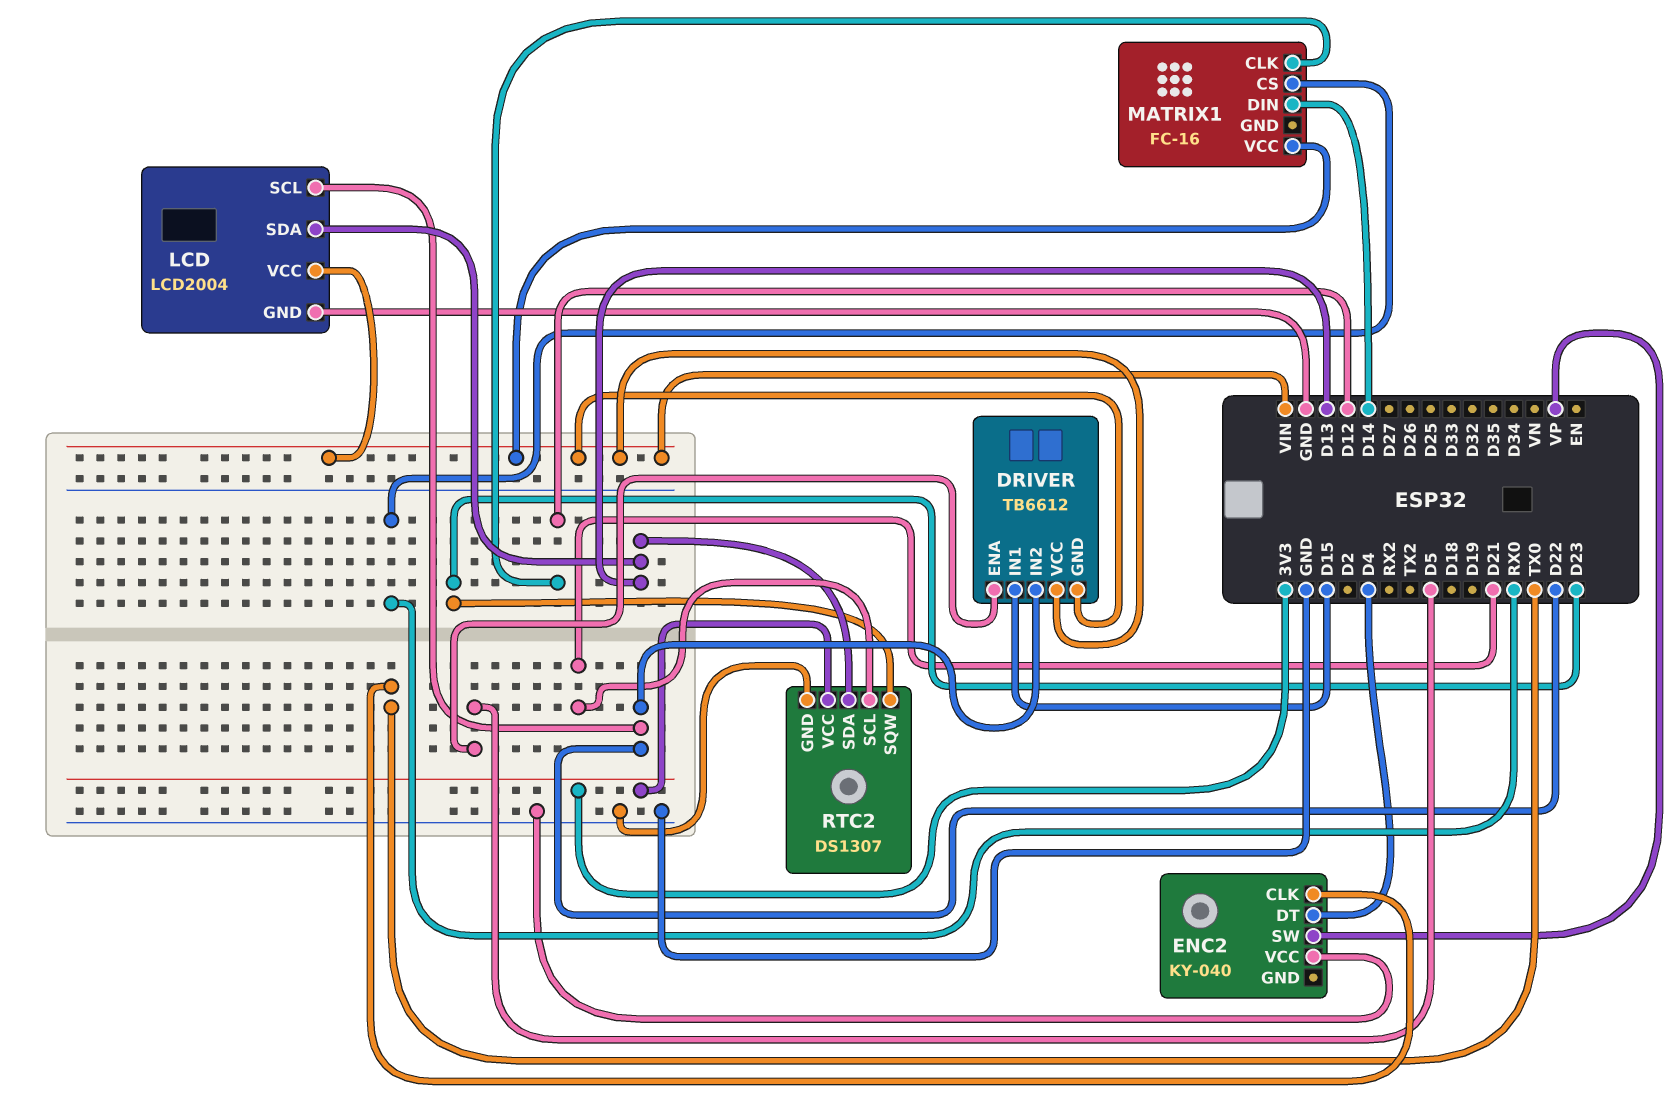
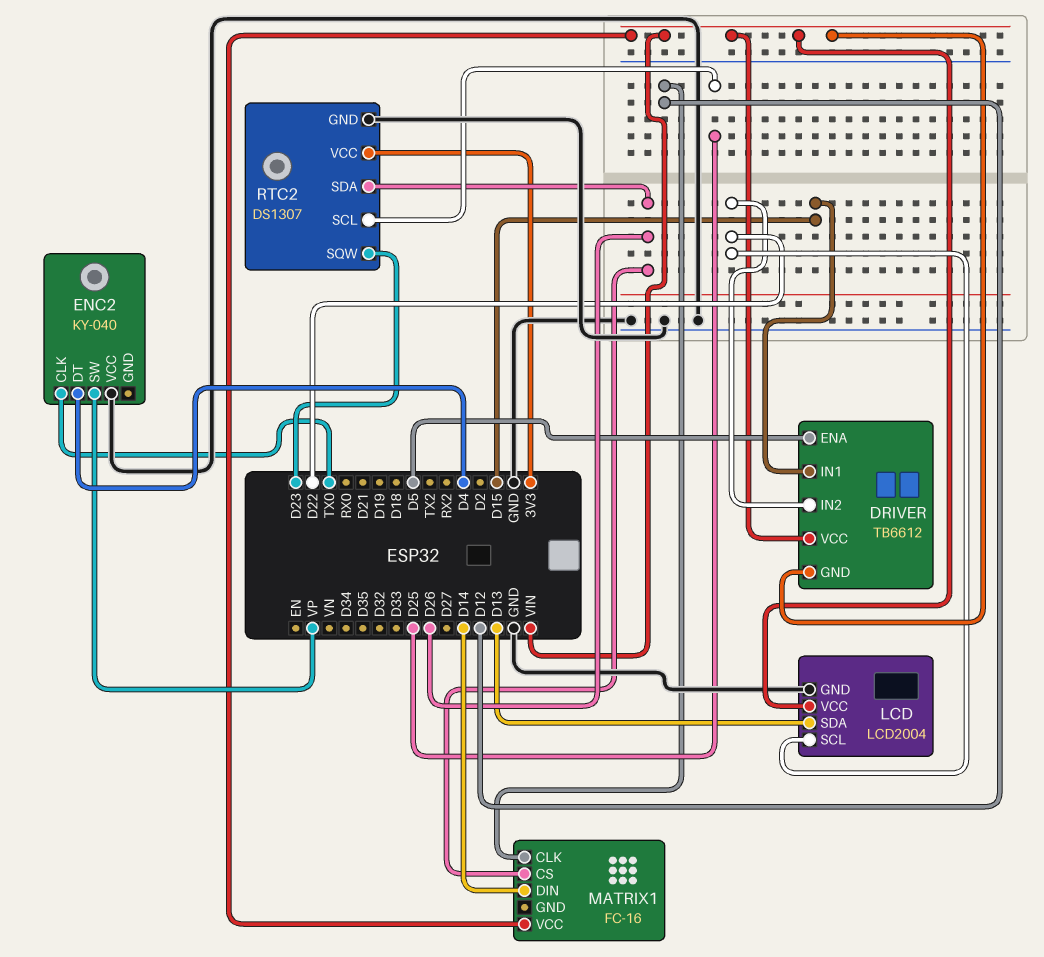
MATRIX1 pin CS: RX0 -> D26
RTC2 pin SCL: D21 -> D25
RTC2 pin SDA: D13 -> D26

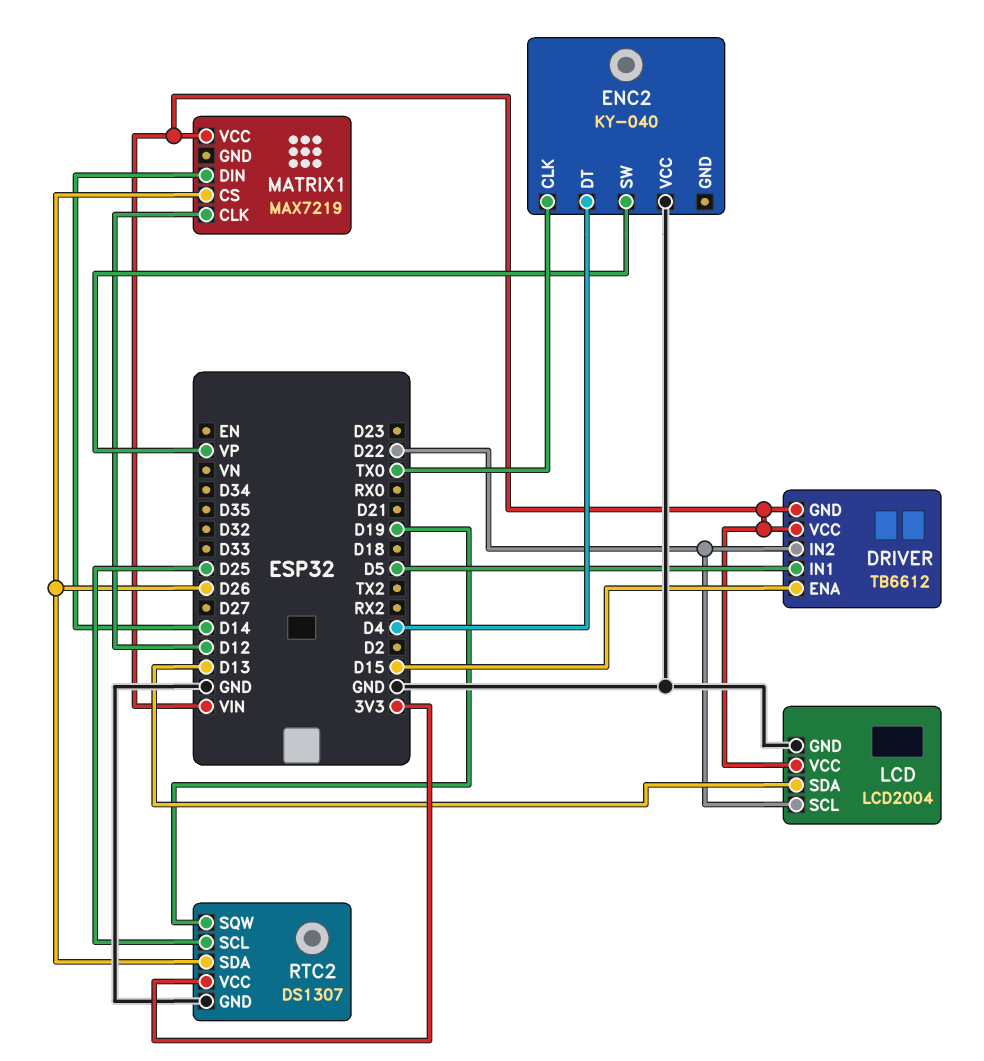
DRIVER pin ENA: D5 -> D15
DRIVER pin IN1: D15 -> D5
MATRIX1: FC-16 -> MAX7219
RTC2 pin SQW: D23 -> D19

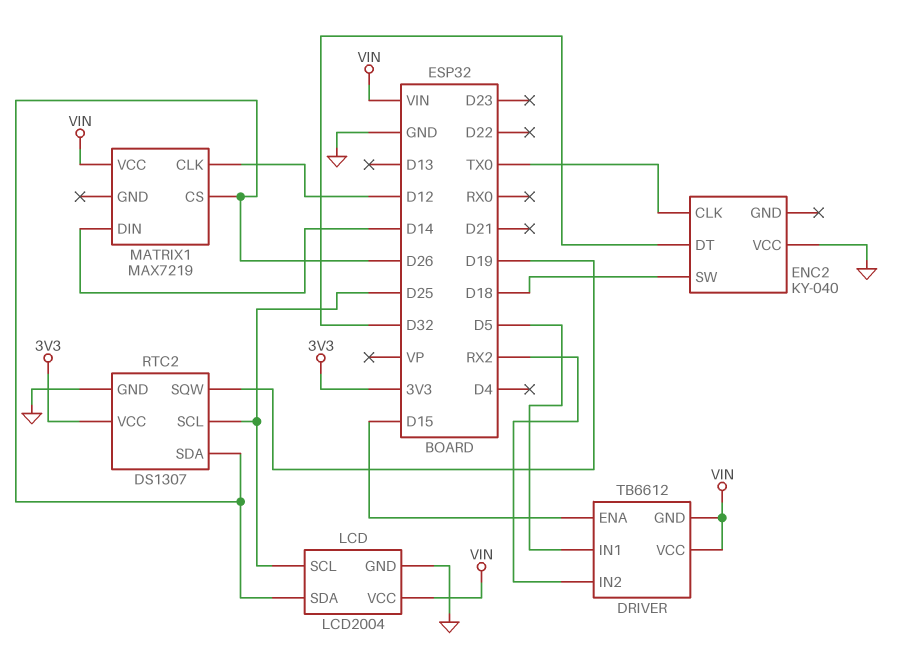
DRIVER pin IN2: D22 -> RX2
ENC2 pin DT: D4 -> D32
ENC2 pin SW: VP -> D18
LCD pin SCL: D22 -> D25
LCD pin SDA: D13 -> D26

